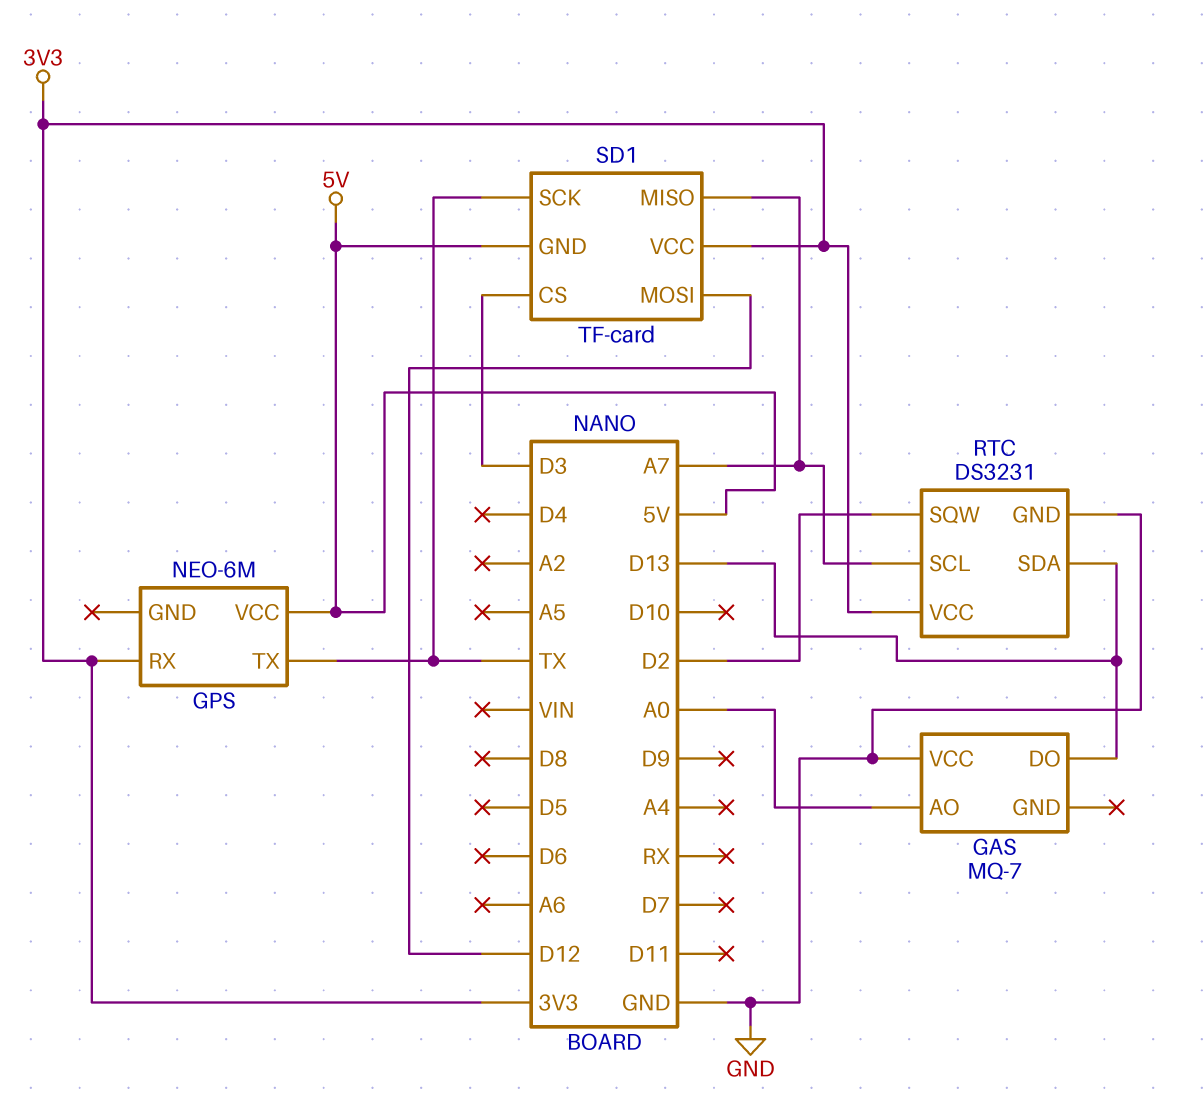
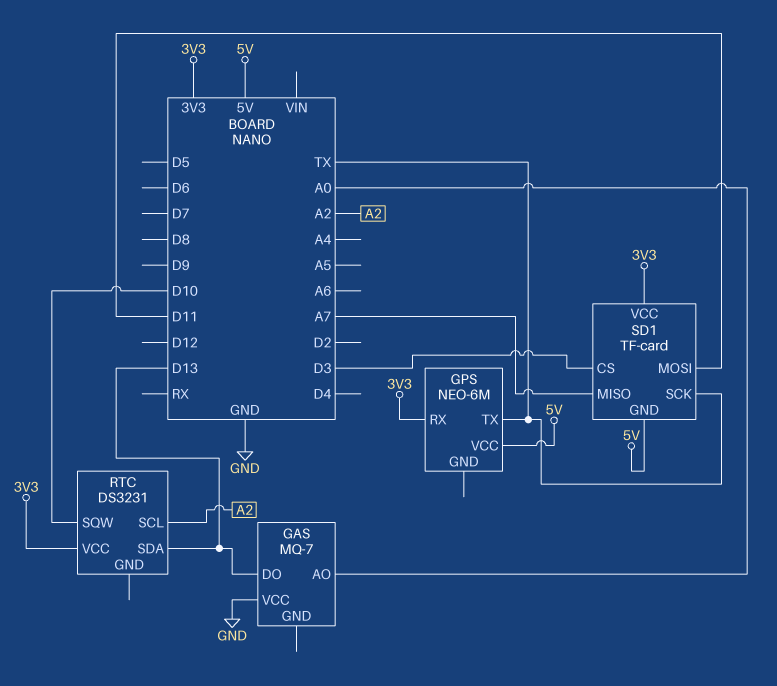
RTC pin GND: GND -> none
RTC pin SCL: A7 -> A2
RTC pin SQW: D2 -> D10
SD1 pin MOSI: D12 -> D11

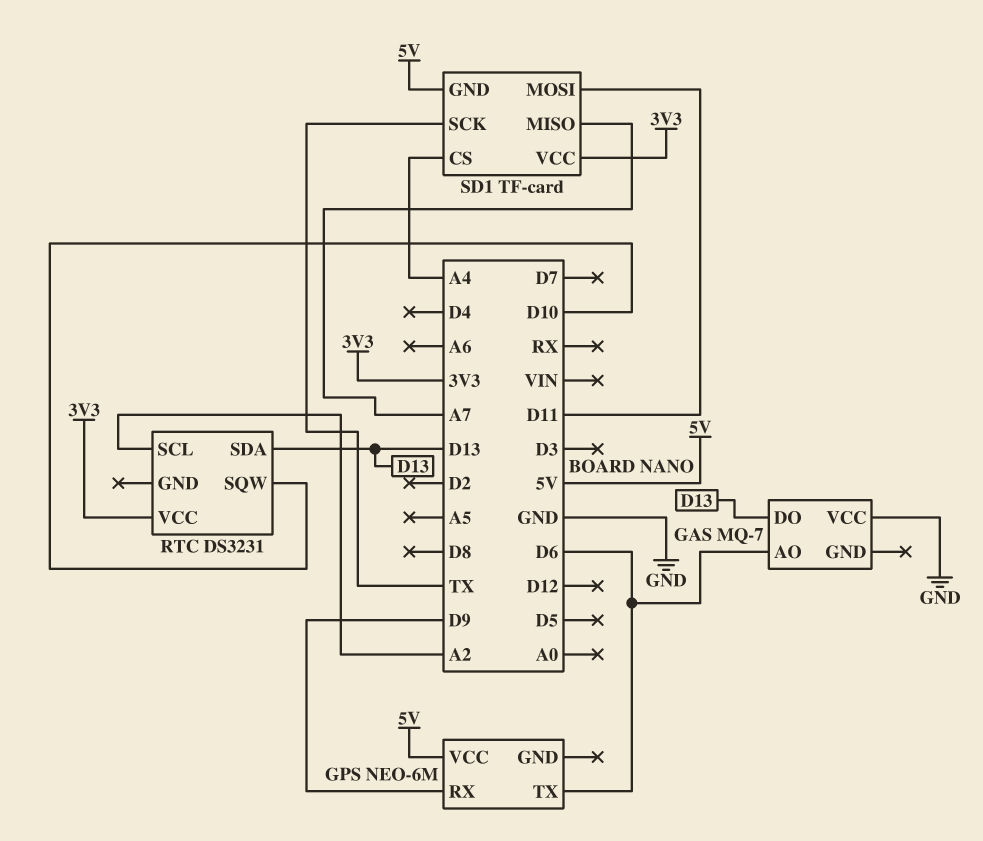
GAS pin AO: A0 -> D6
GPS pin RX: 3V3 -> D9
GPS pin TX: TX -> D6
SD1 pin CS: D3 -> A4

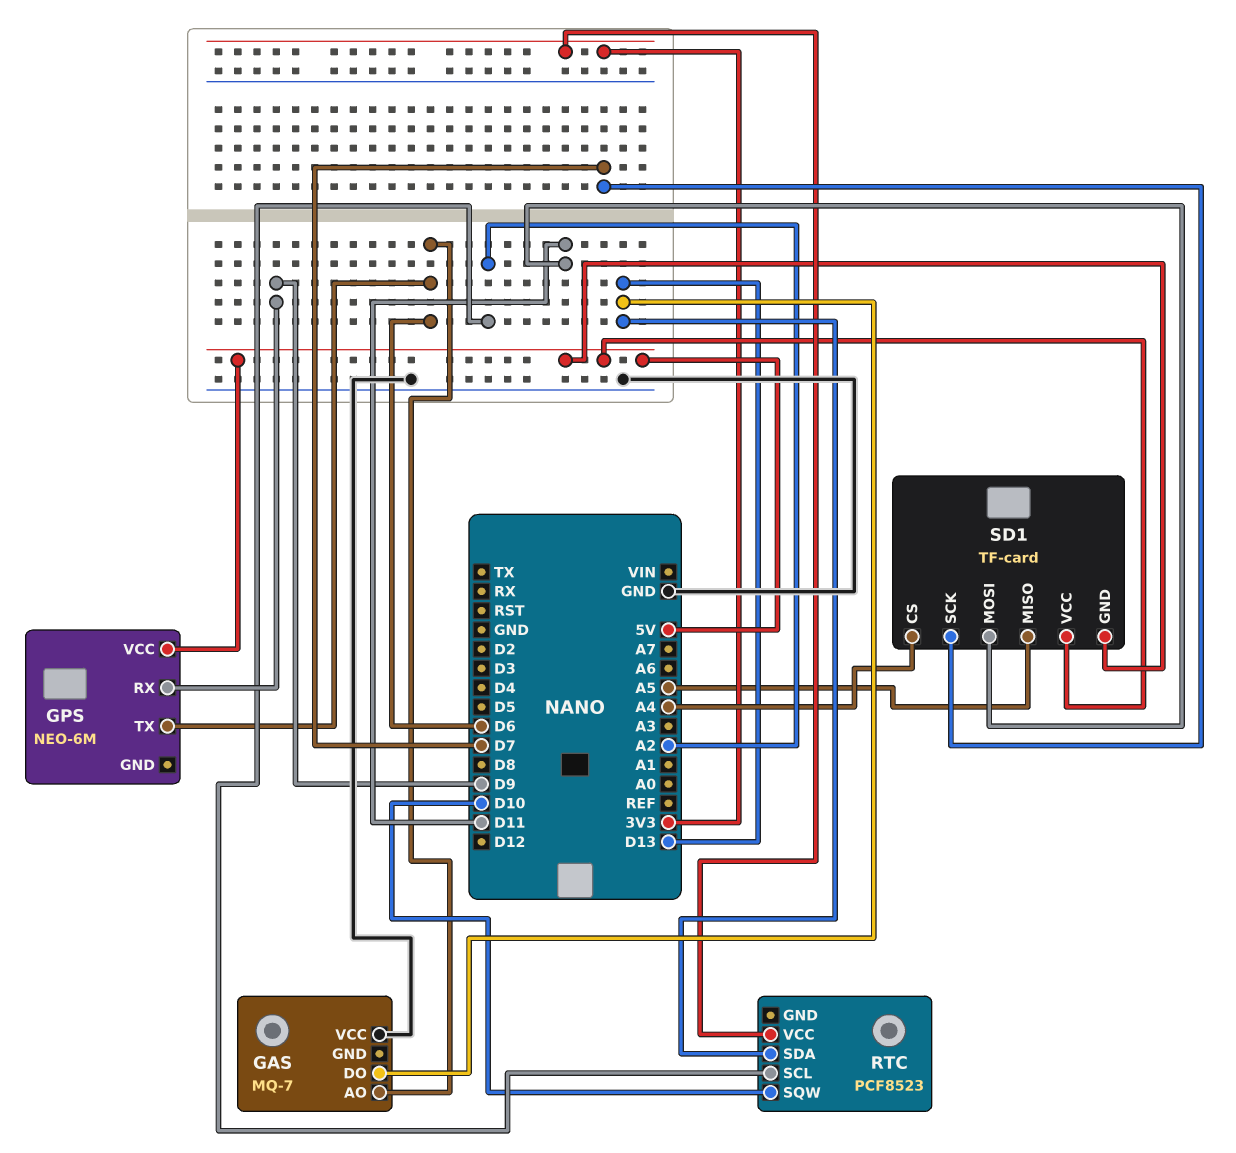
RTC: DS3231 -> PCF8523
SD1 pin MISO: A7 -> A5
SD1 pin SCK: TX -> D7
SD1 pin VCC: 3V3 -> 5V

